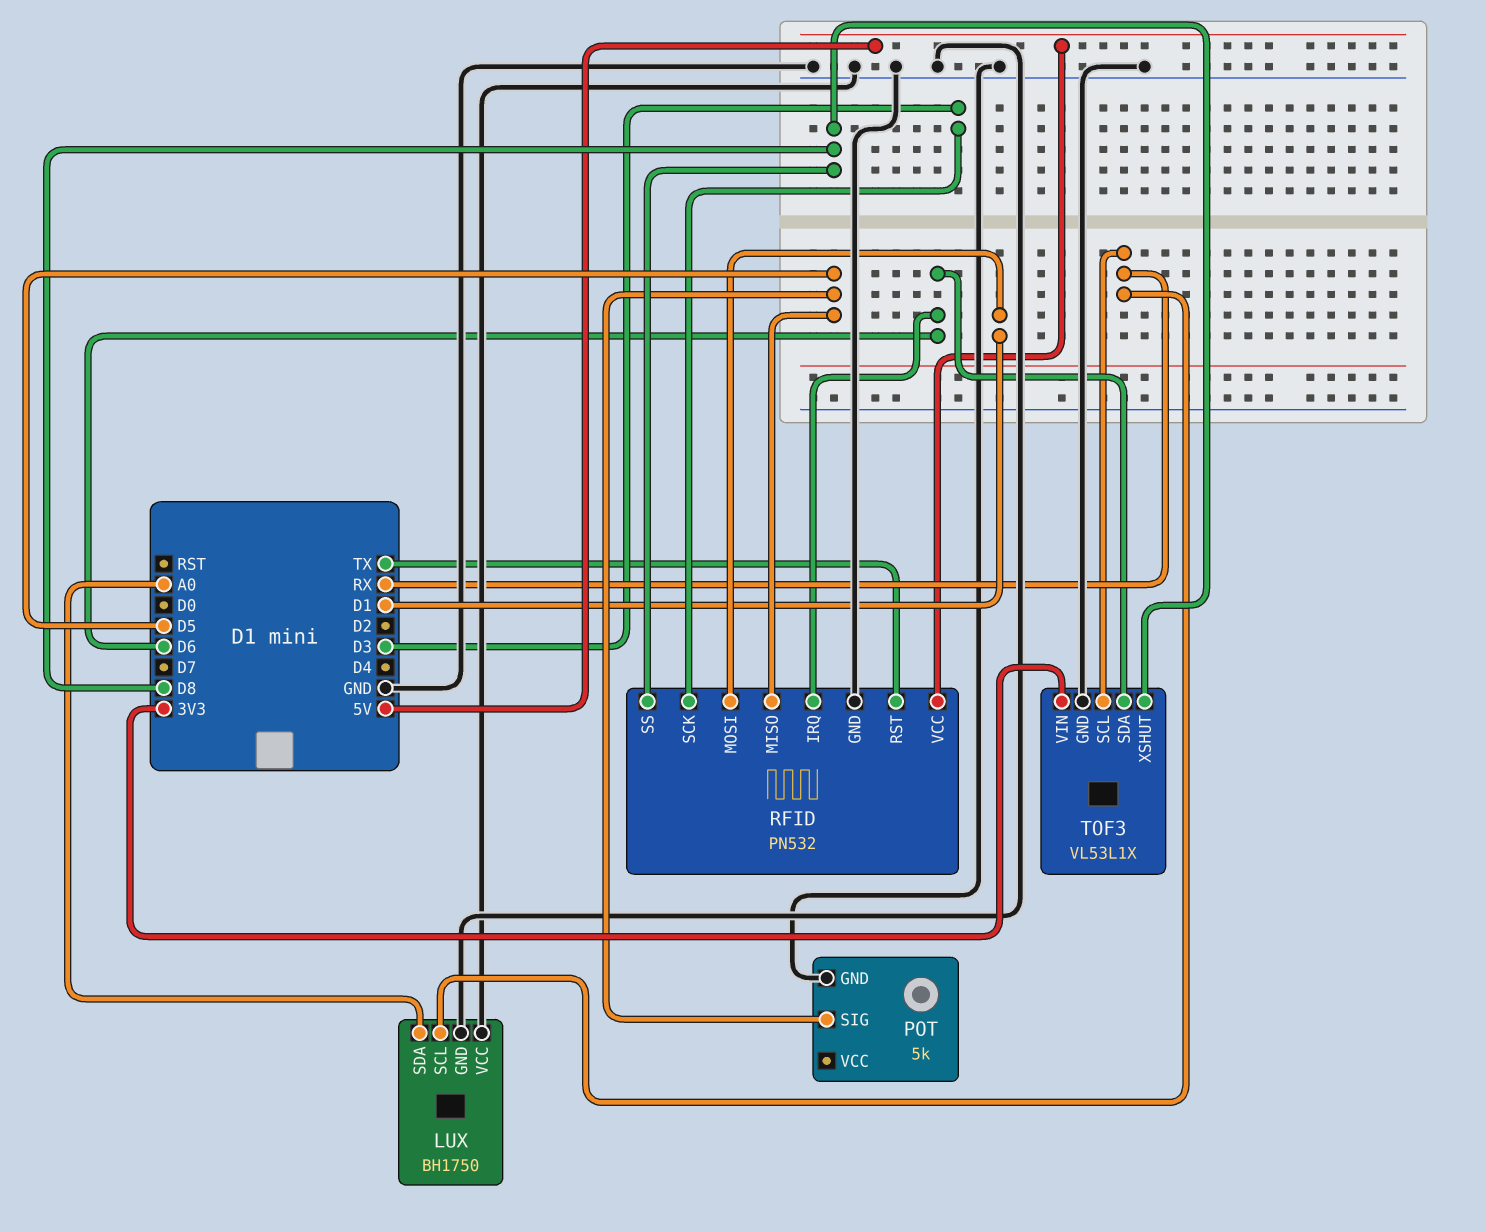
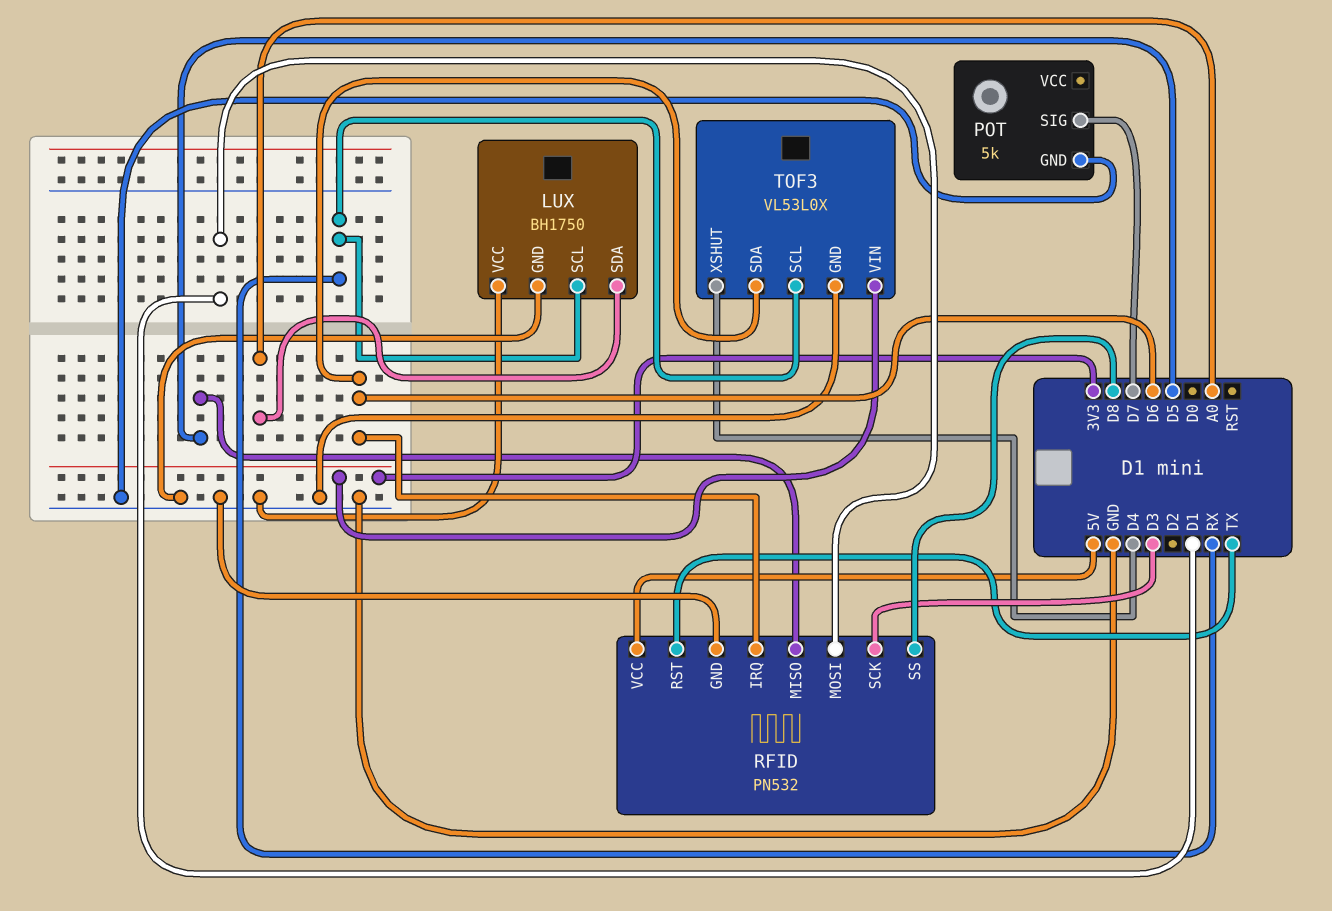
POT pin SIG: D5 -> D7
TOF3: VL53L1X -> VL53L0X
TOF3 pin XSHUT: D8 -> D4

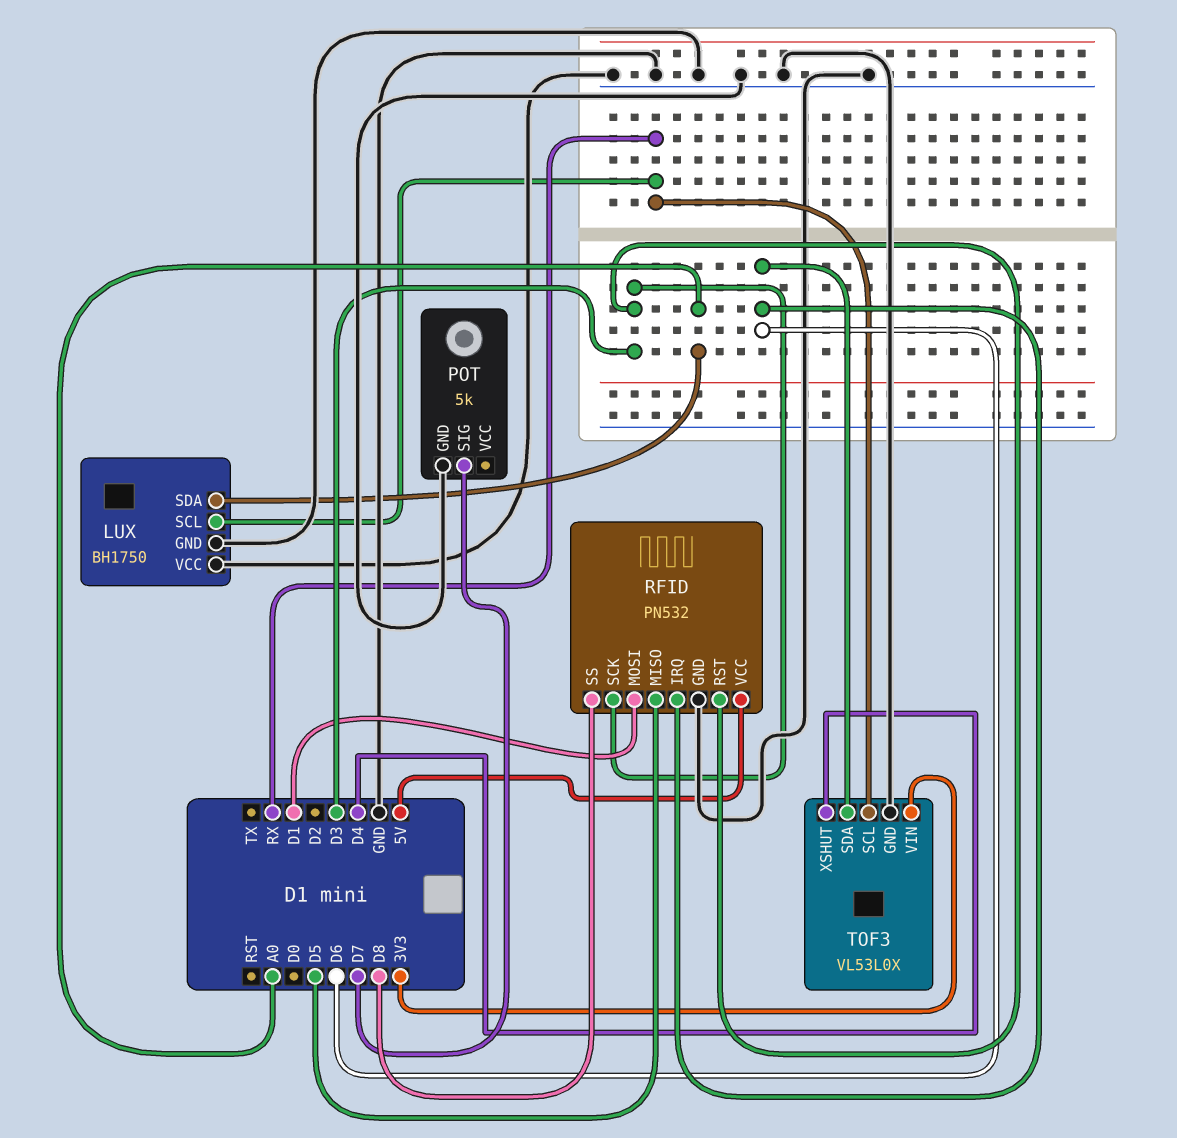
RFID pin RST: TX -> D3

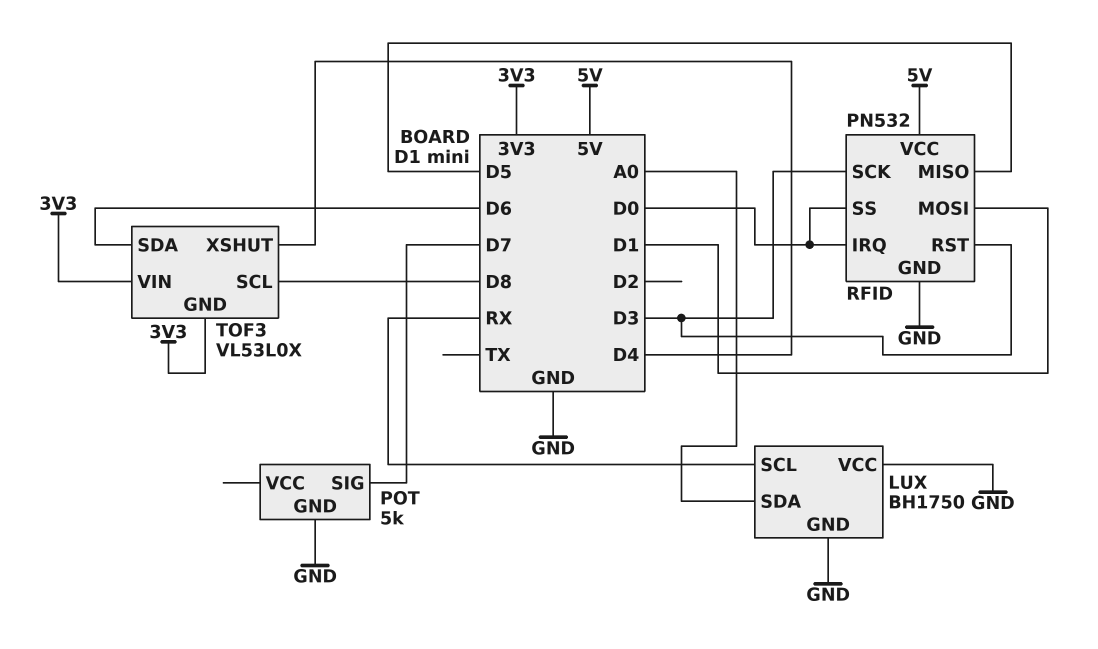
RFID pin IRQ: D6 -> D0
RFID pin SS: D8 -> D0
TOF3 pin GND: GND -> 3V3
TOF3 pin SCL: RX -> D8

